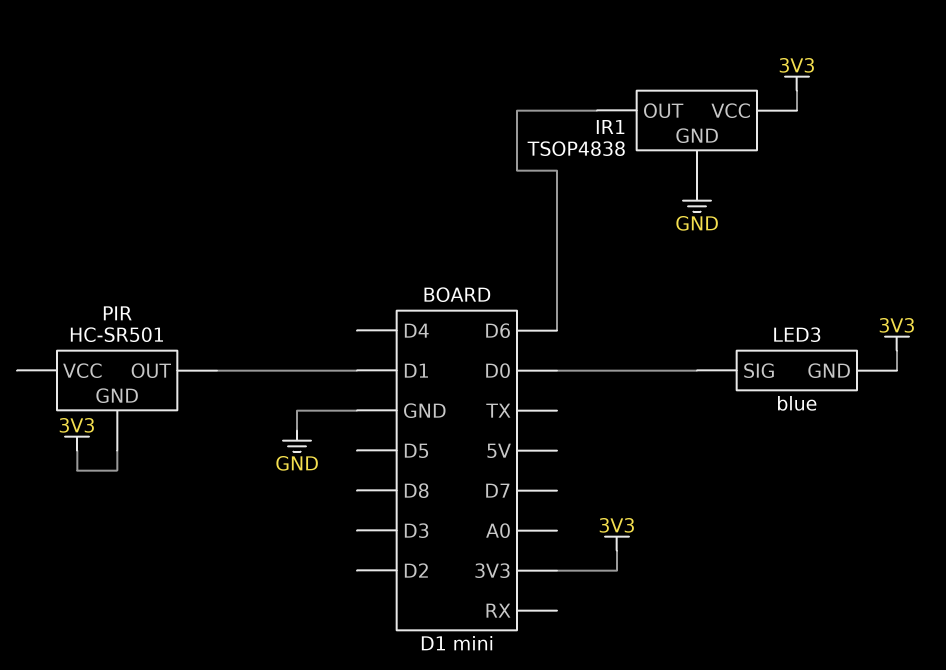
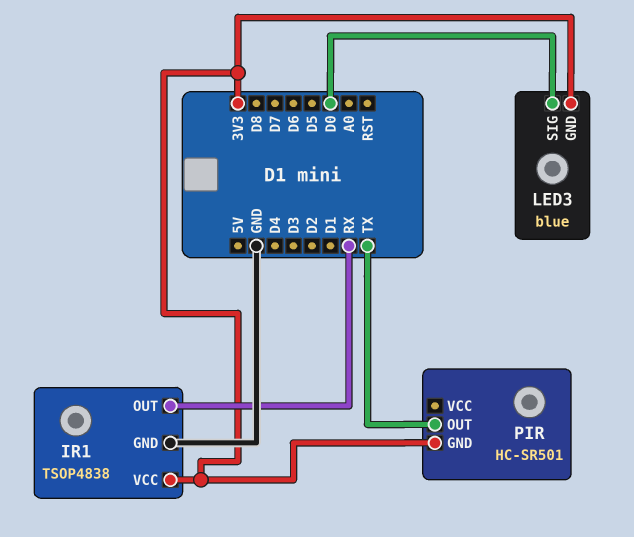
IR1 pin OUT: D6 -> RX
PIR pin OUT: D1 -> TX

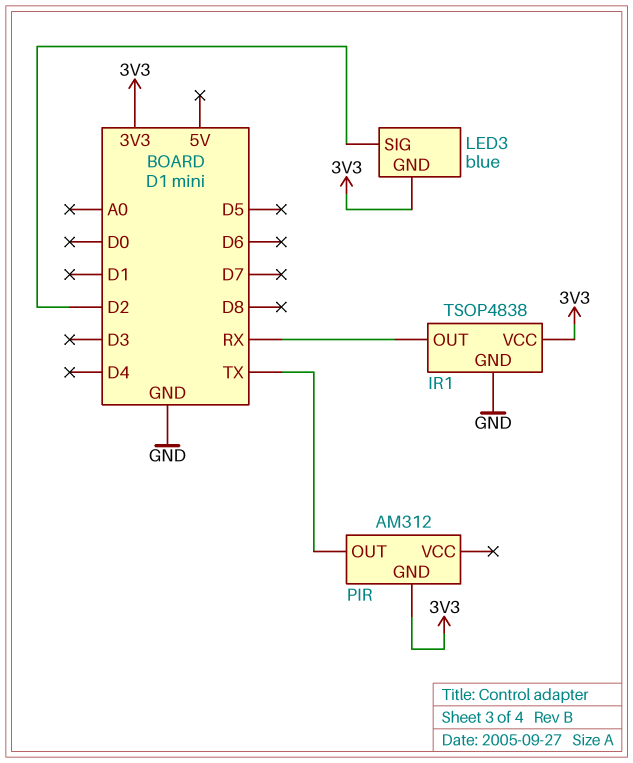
LED3 pin SIG: D0 -> D2
PIR: HC-SR501 -> AM312

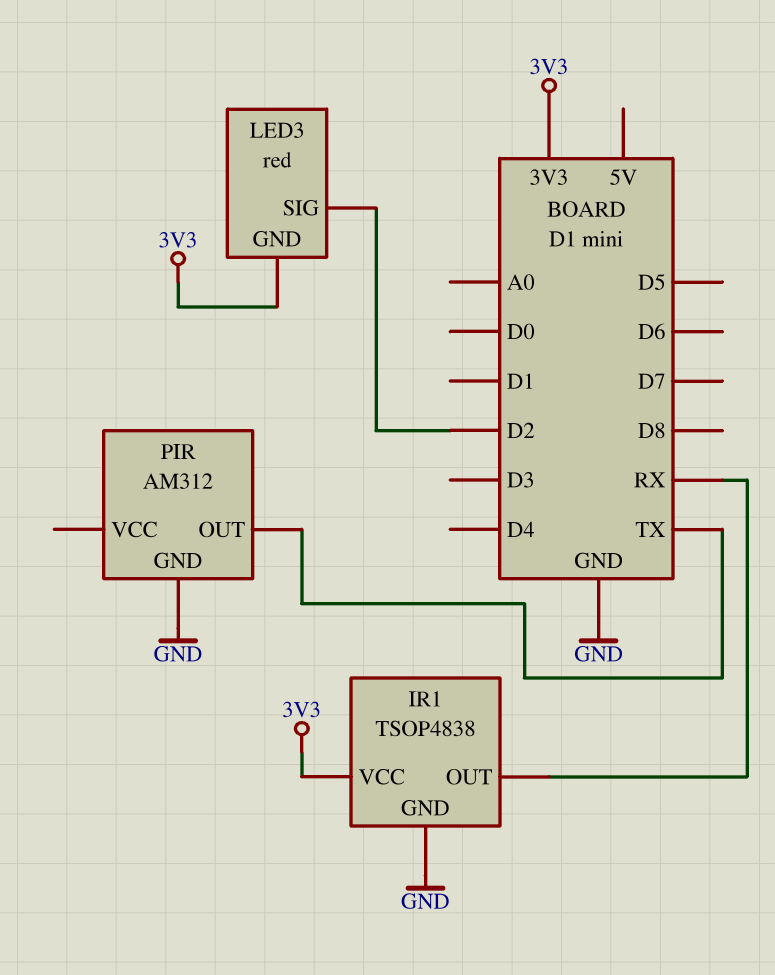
LED3: blue -> red
PIR pin GND: 3V3 -> GND

